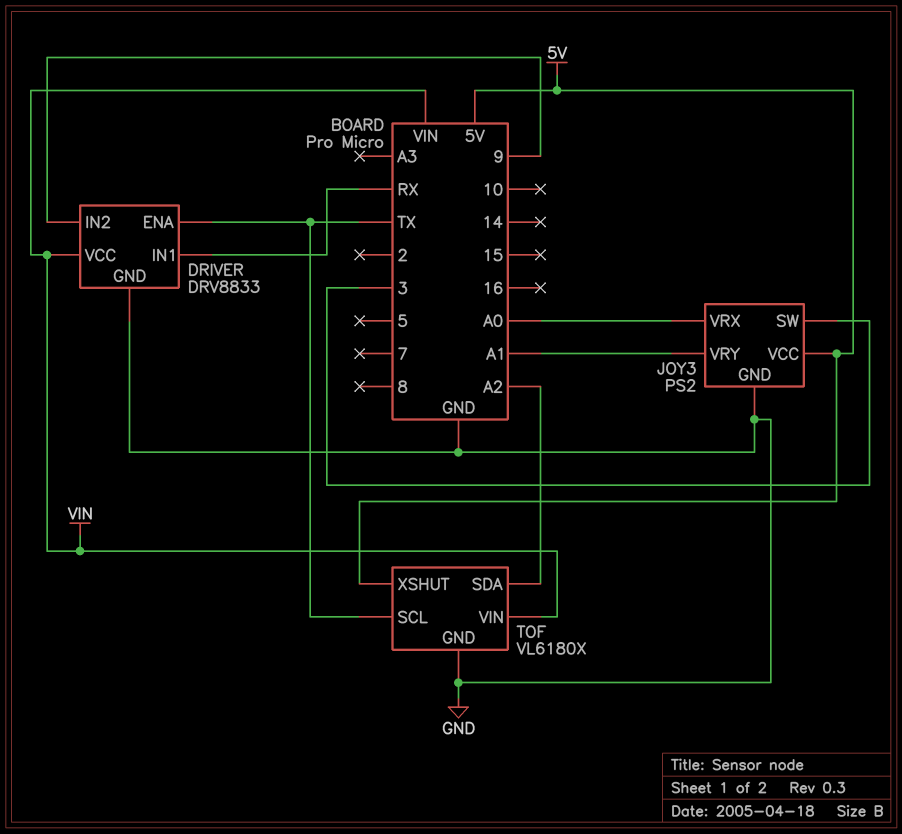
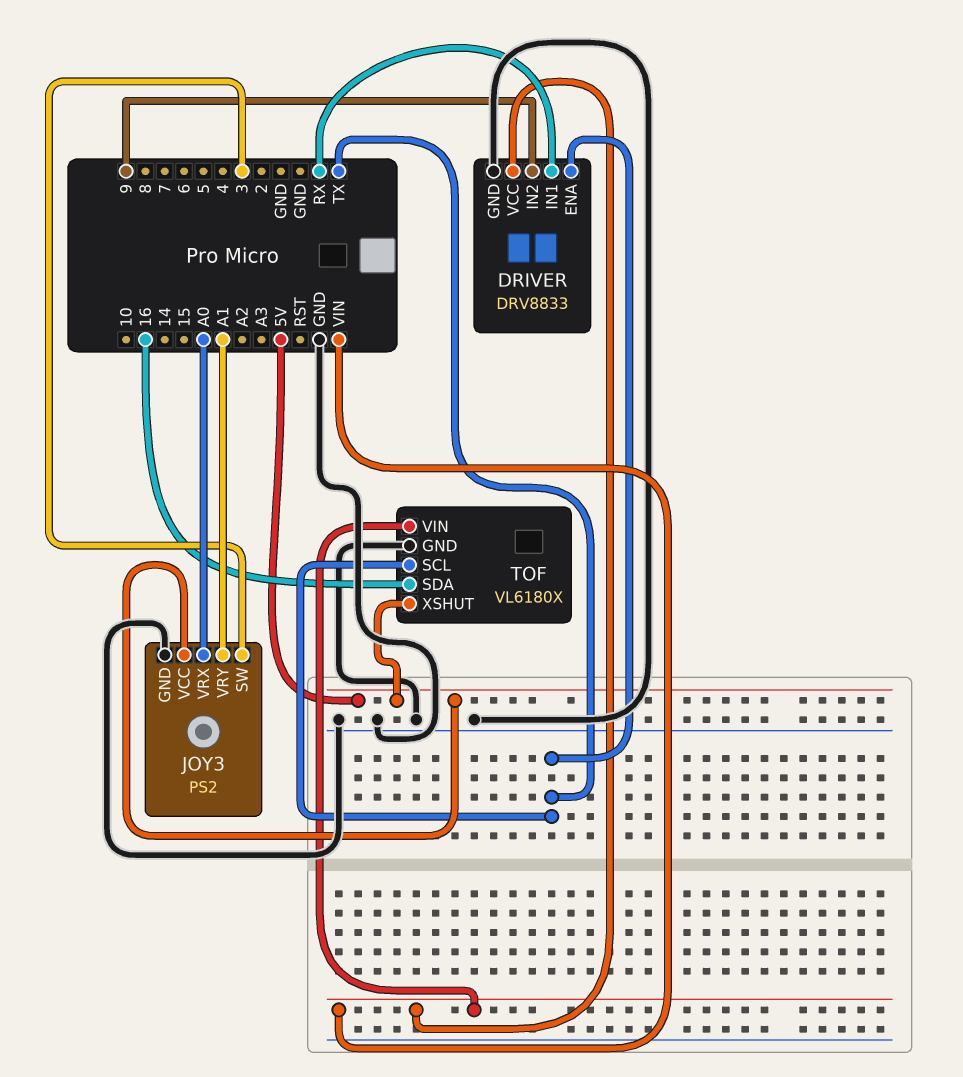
TOF pin SDA: A2 -> 16

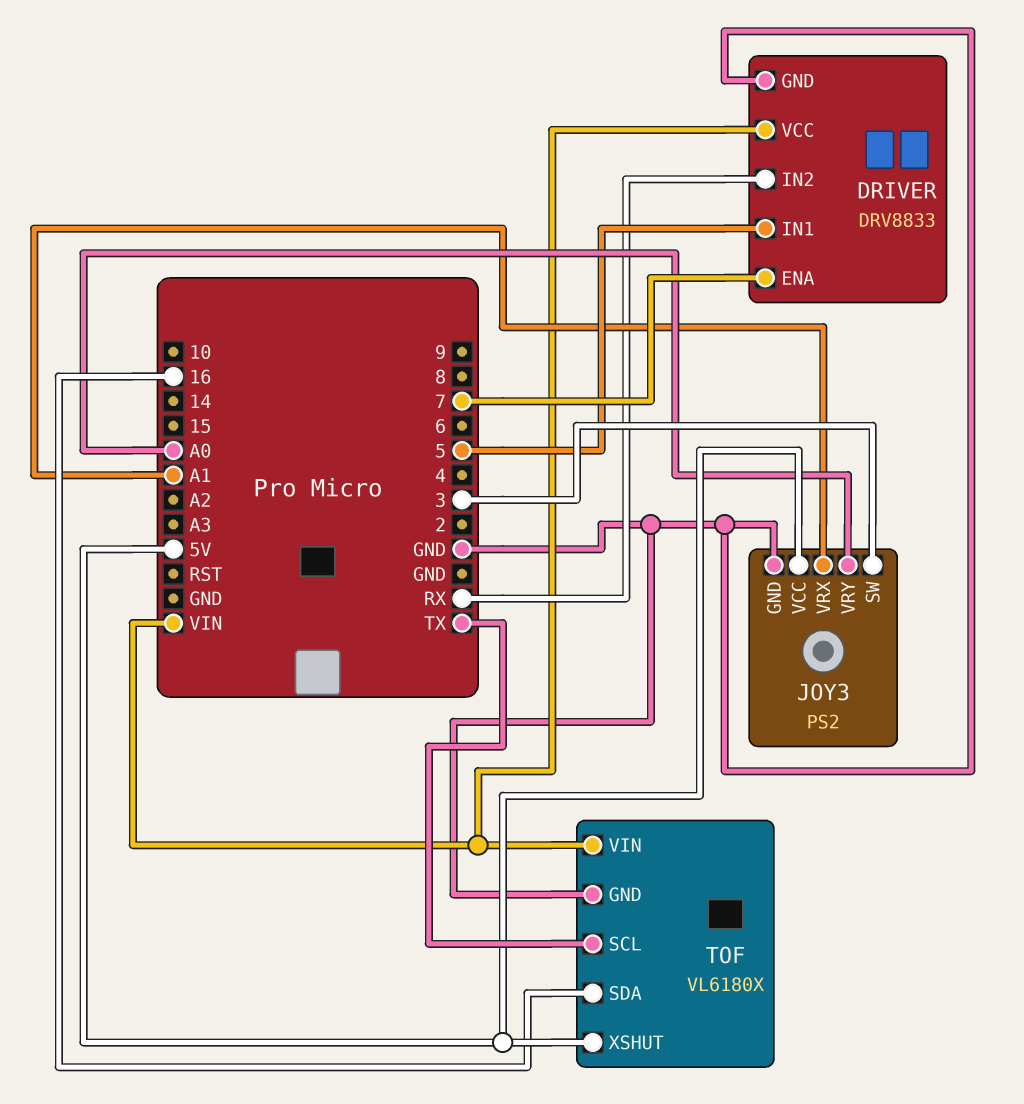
DRIVER pin ENA: TX -> 7
DRIVER pin IN1: RX -> 5
DRIVER pin IN2: 9 -> RX
JOY3 pin VRX: A0 -> A1
JOY3 pin VRY: A1 -> A0

